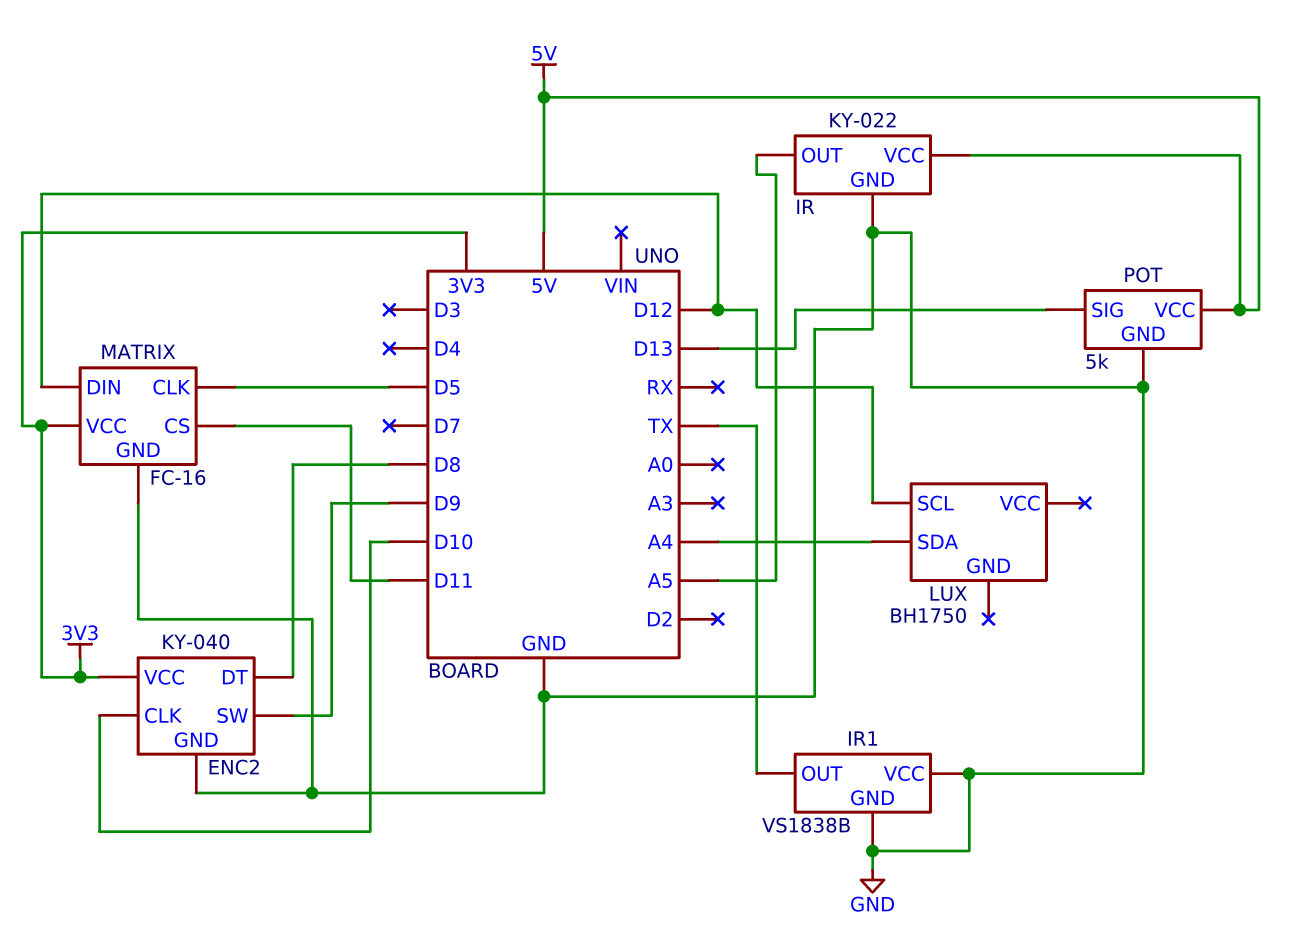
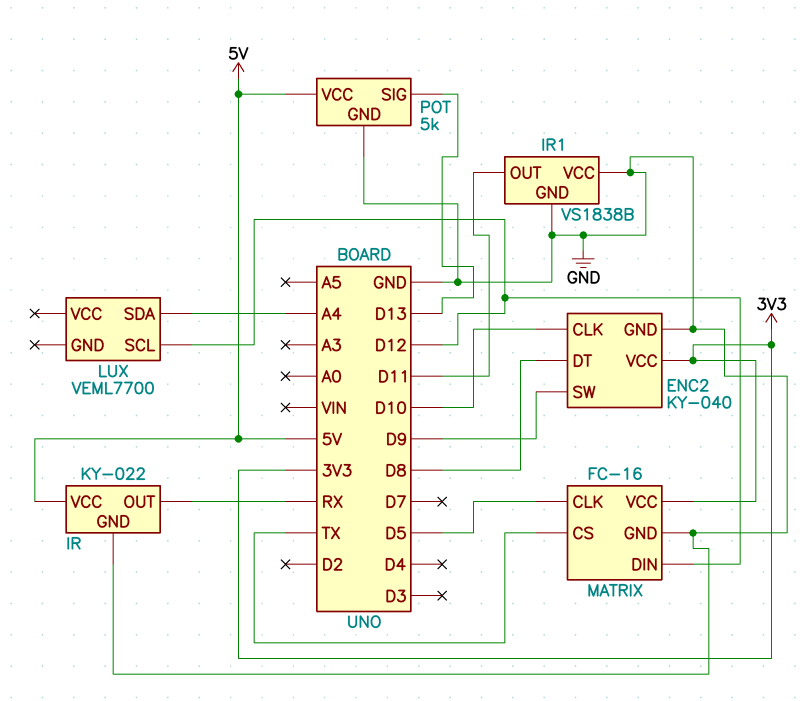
IR pin OUT: A5 -> RX
IR1 pin OUT: TX -> D11
LUX: BH1750 -> VEML7700
MATRIX pin CS: D11 -> TX

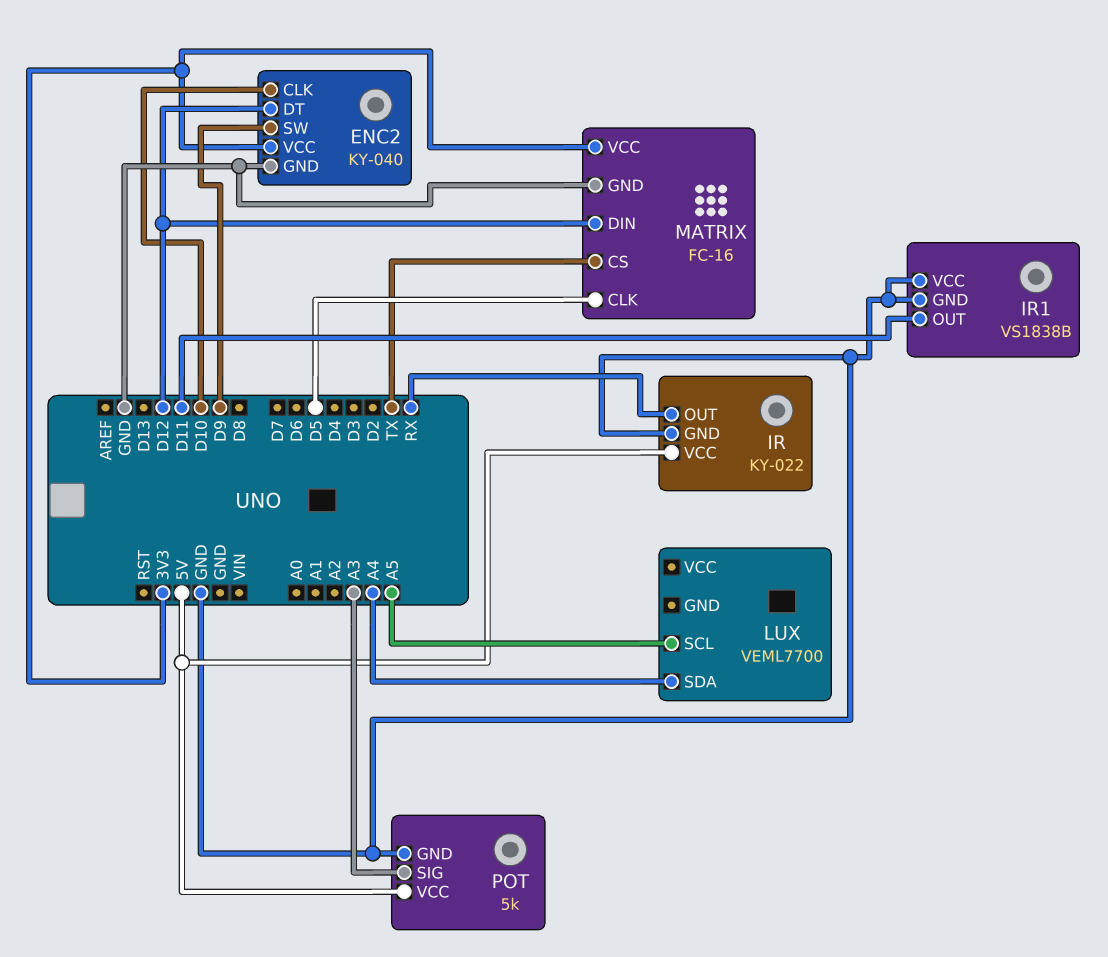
ENC2 pin DT: D8 -> D12
LUX pin SCL: D12 -> A5
POT pin SIG: D13 -> A3

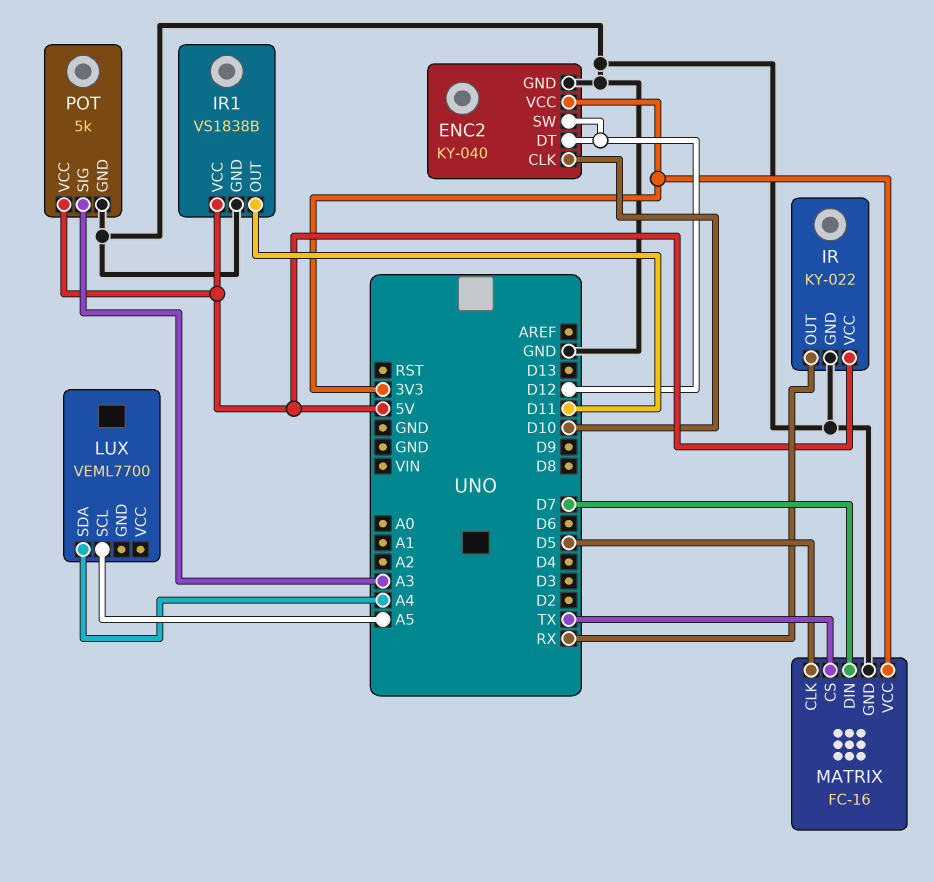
ENC2 pin SW: D9 -> D12
IR1 pin VCC: GND -> 5V
MATRIX pin DIN: D12 -> D7

